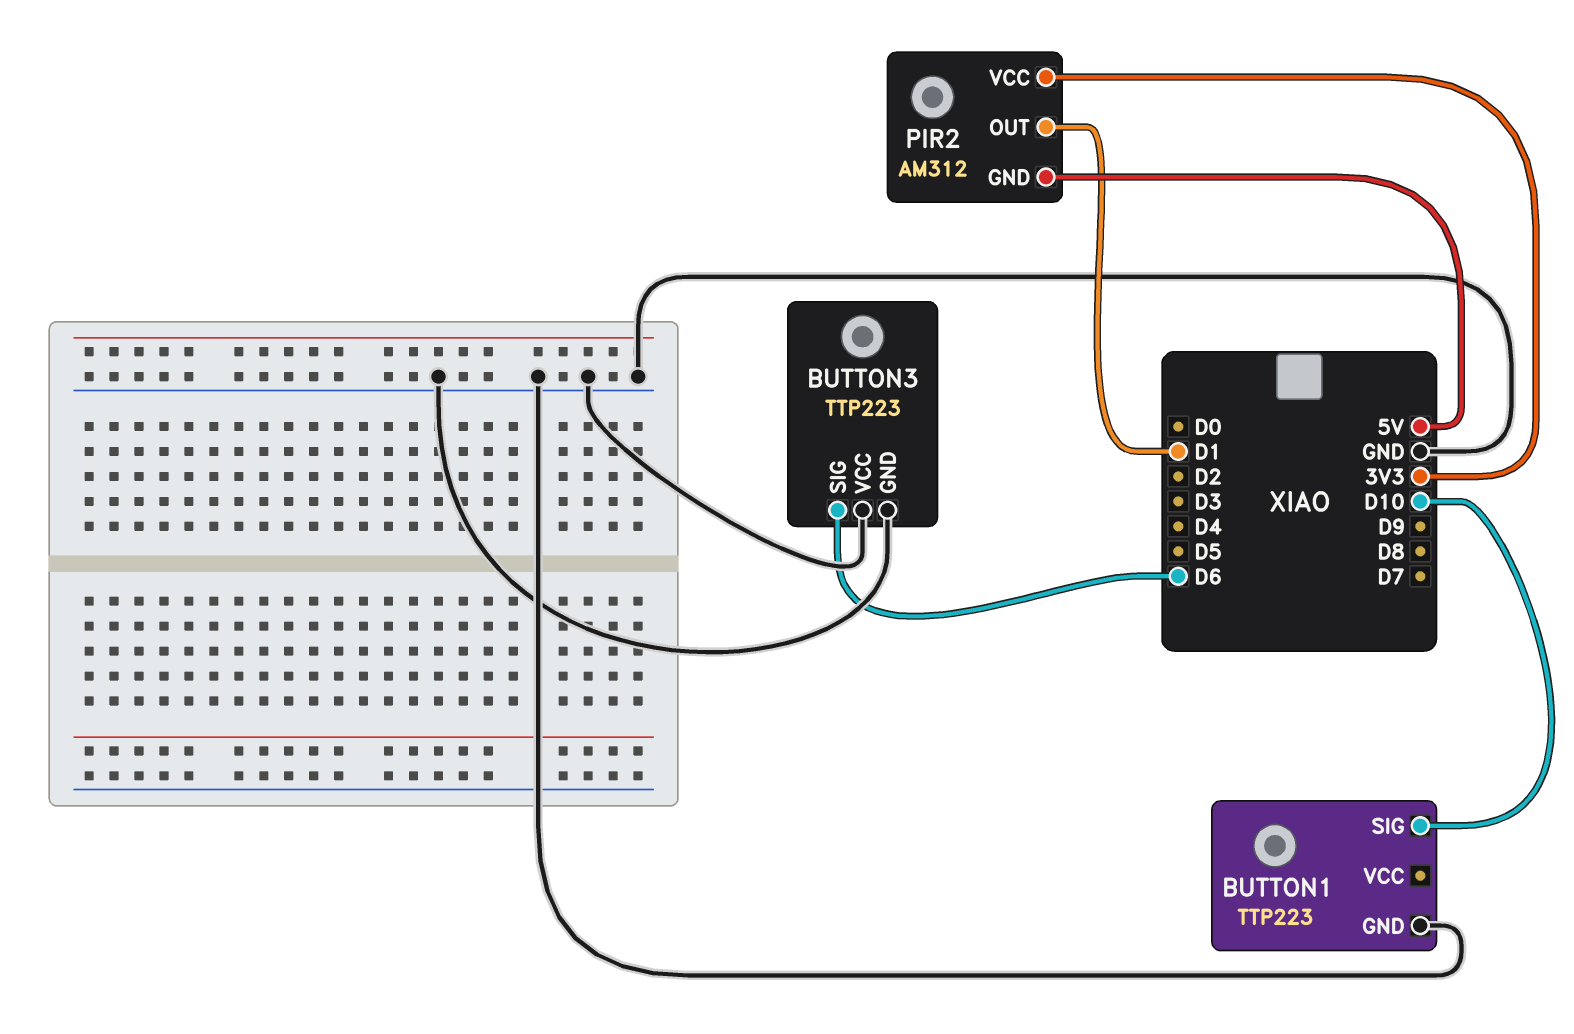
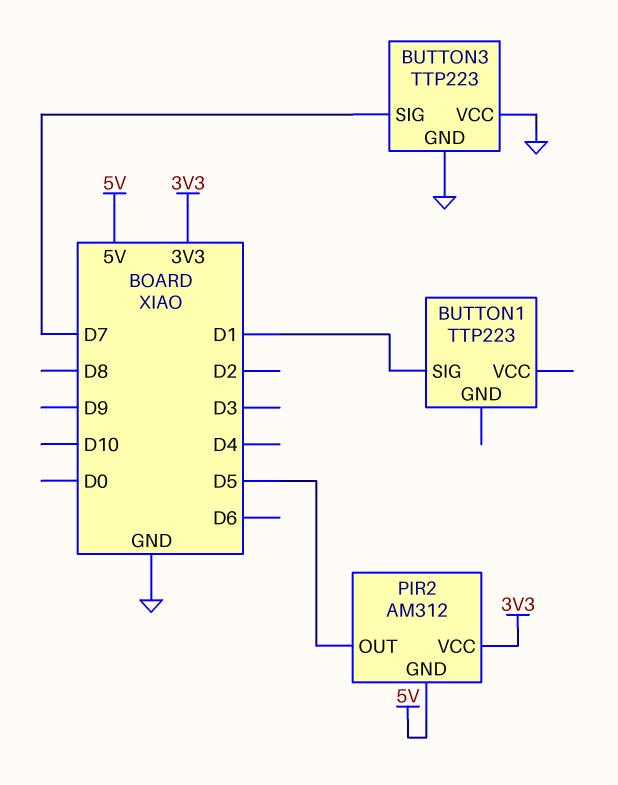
BUTTON1 pin GND: GND -> none
BUTTON1 pin SIG: D10 -> D1
BUTTON3 pin SIG: D6 -> D7
PIR2 pin OUT: D1 -> D5

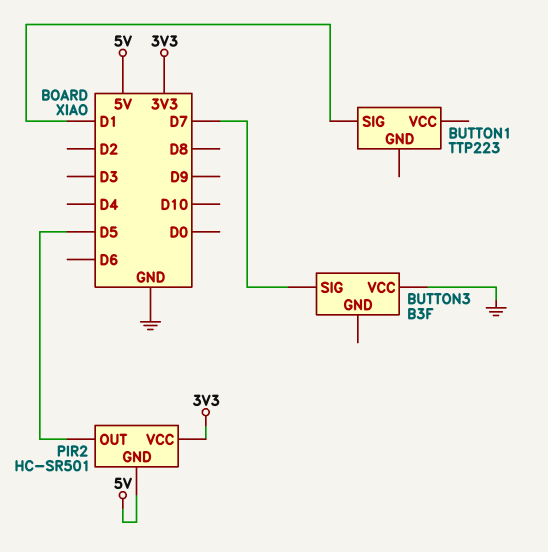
BUTTON3: TTP223 -> B3F
BUTTON3 pin GND: GND -> none
PIR2: AM312 -> HC-SR501

